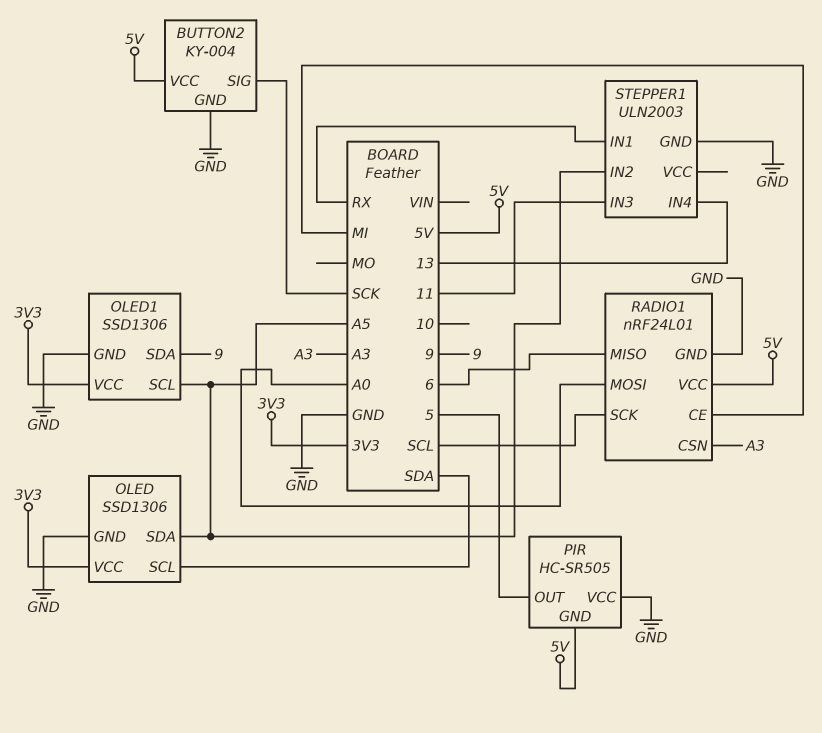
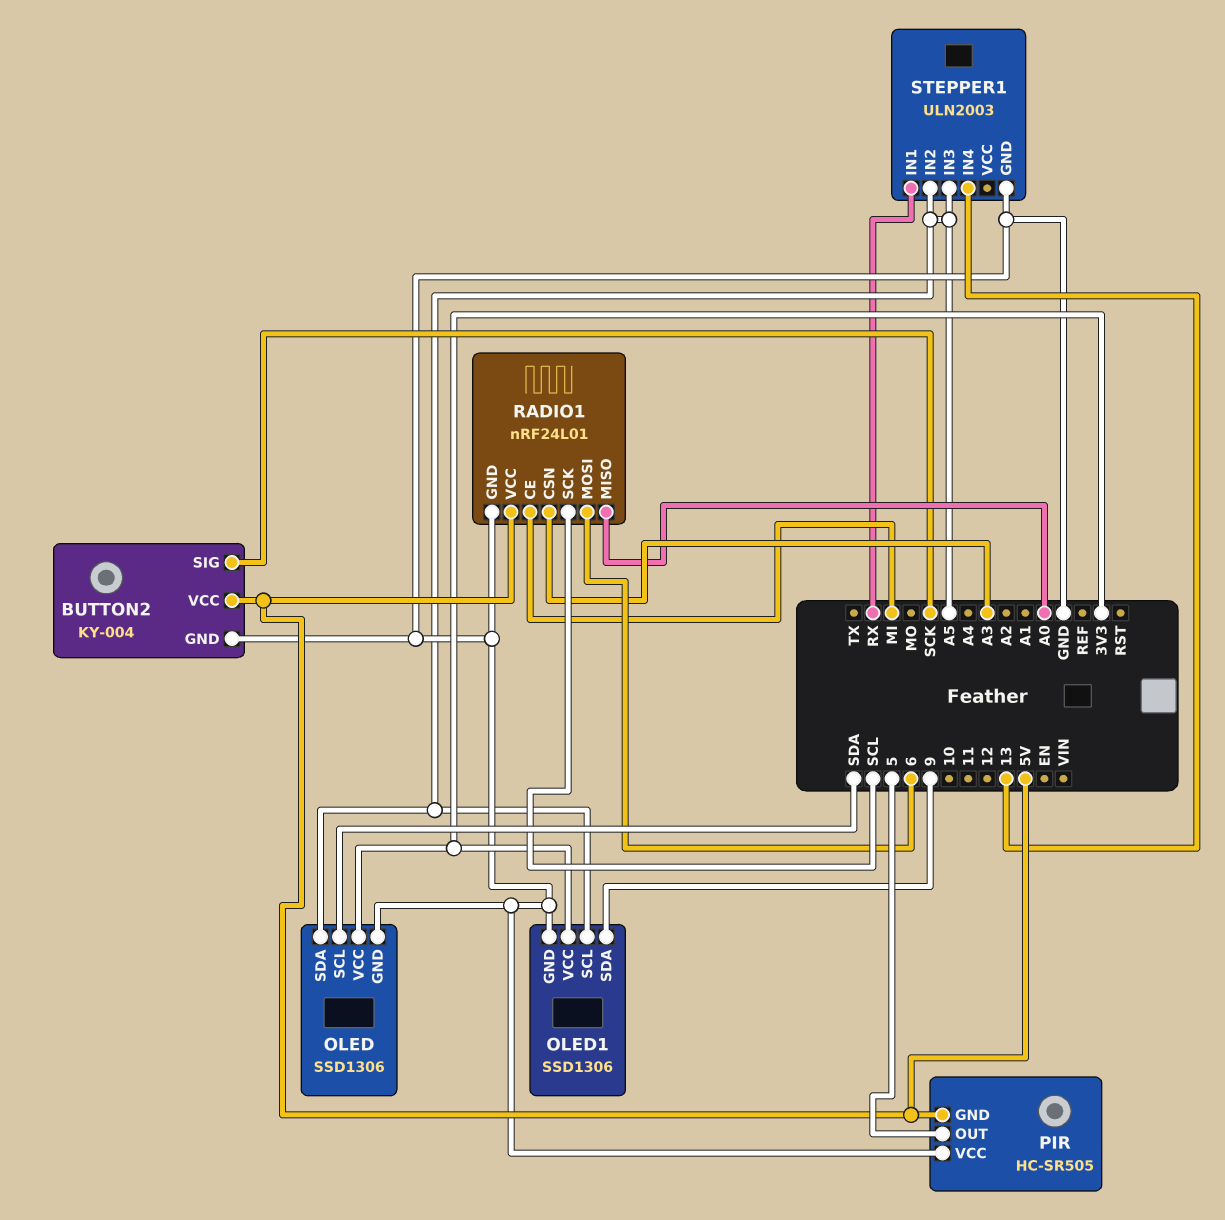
RADIO1 pin MISO: 6 -> A0
RADIO1 pin MOSI: A0 -> 6
STEPPER1 pin IN3: 11 -> A5

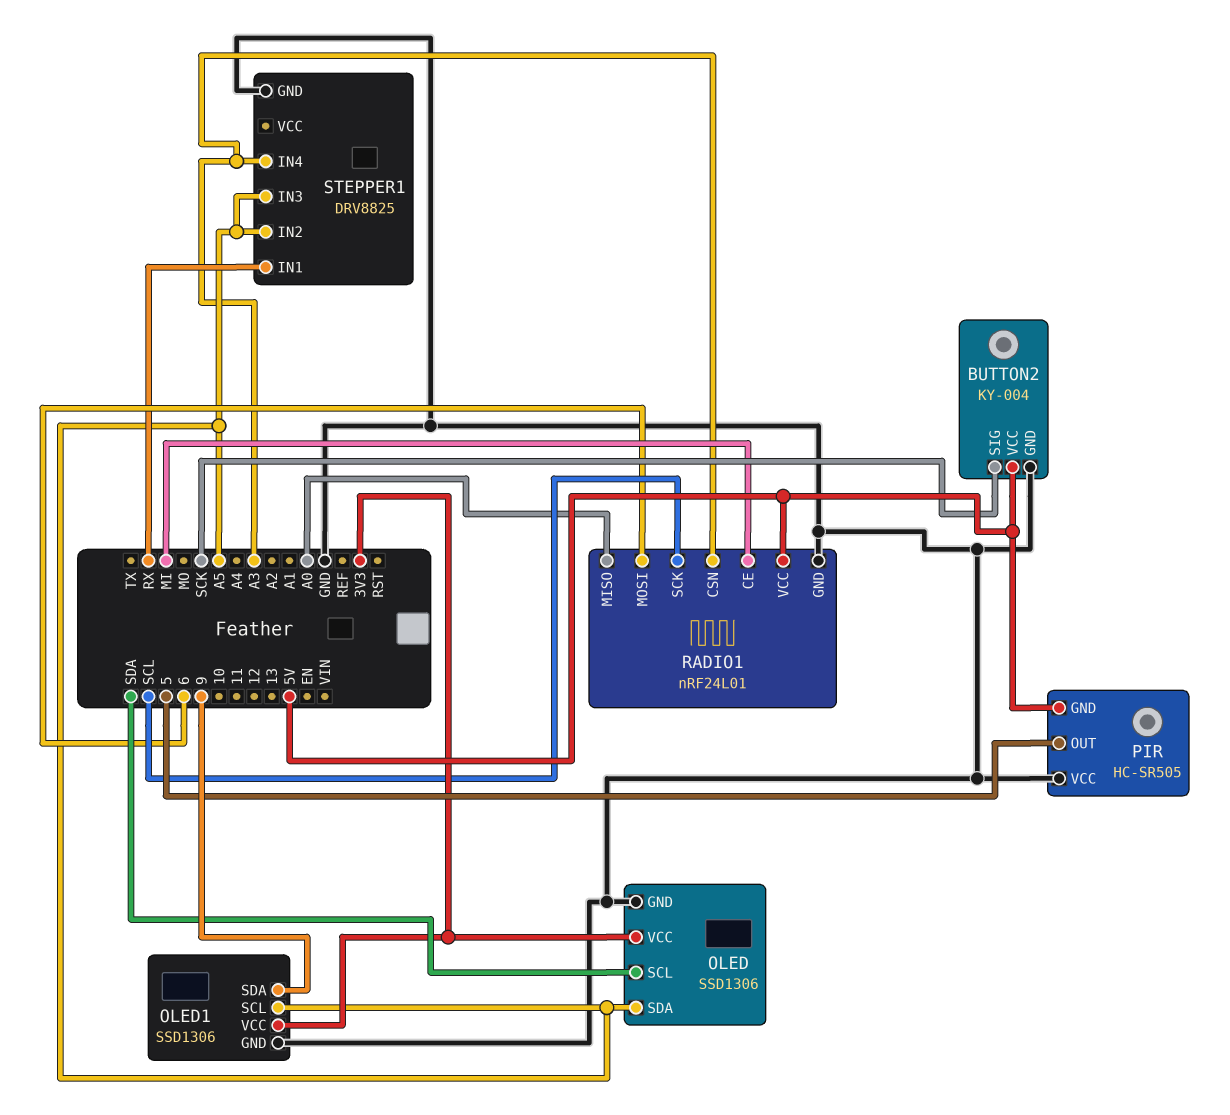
STEPPER1: ULN2003 -> DRV8825
STEPPER1 pin IN4: 13 -> A3

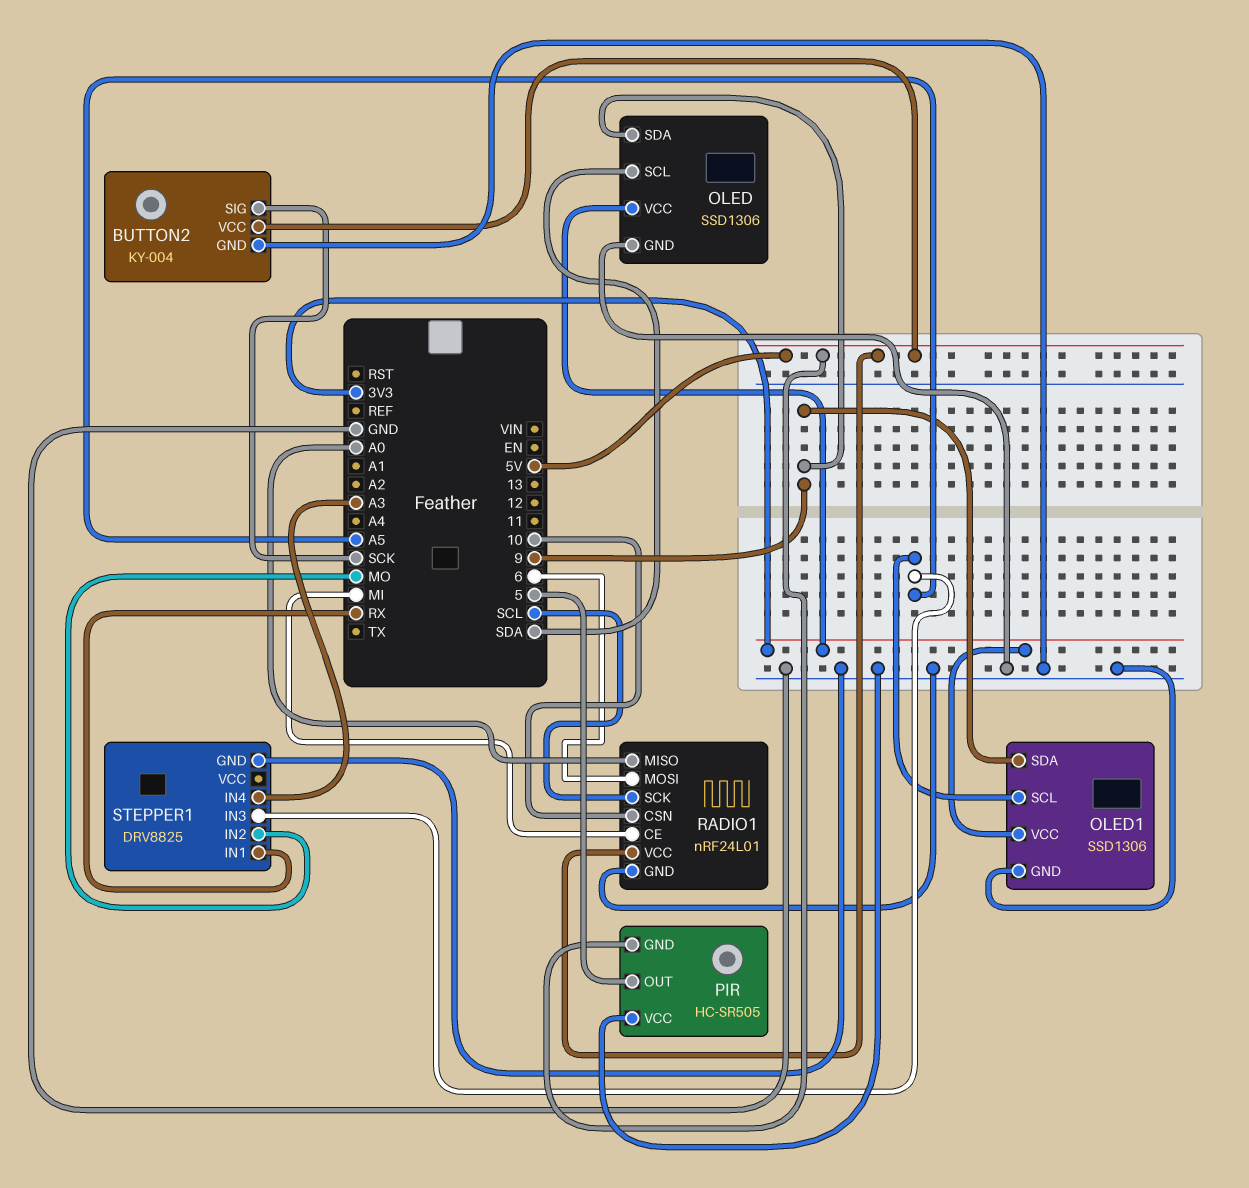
OLED pin SDA: A5 -> 9
RADIO1 pin CSN: A3 -> 10
STEPPER1 pin IN2: A5 -> MO

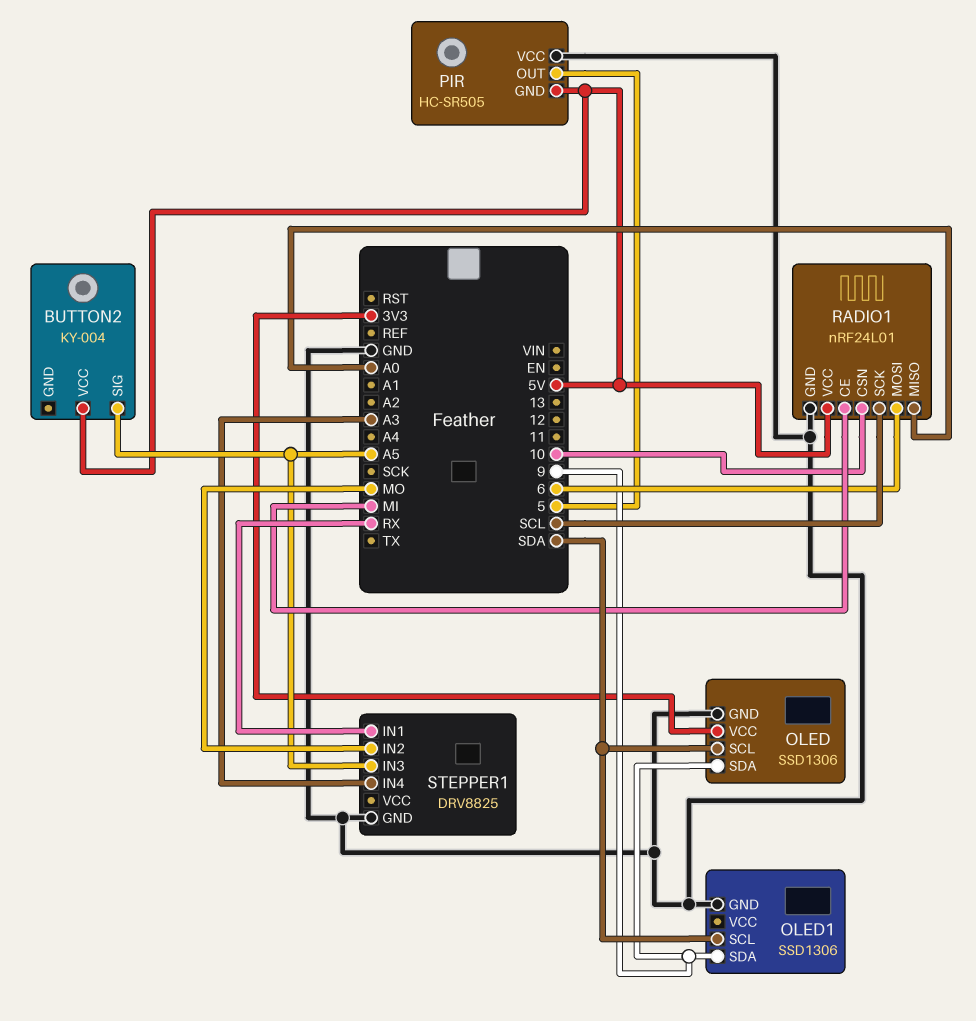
BUTTON2 pin GND: GND -> none
BUTTON2 pin SIG: SCK -> A5
OLED1 pin SCL: A5 -> SDA
OLED1 pin VCC: 3V3 -> none

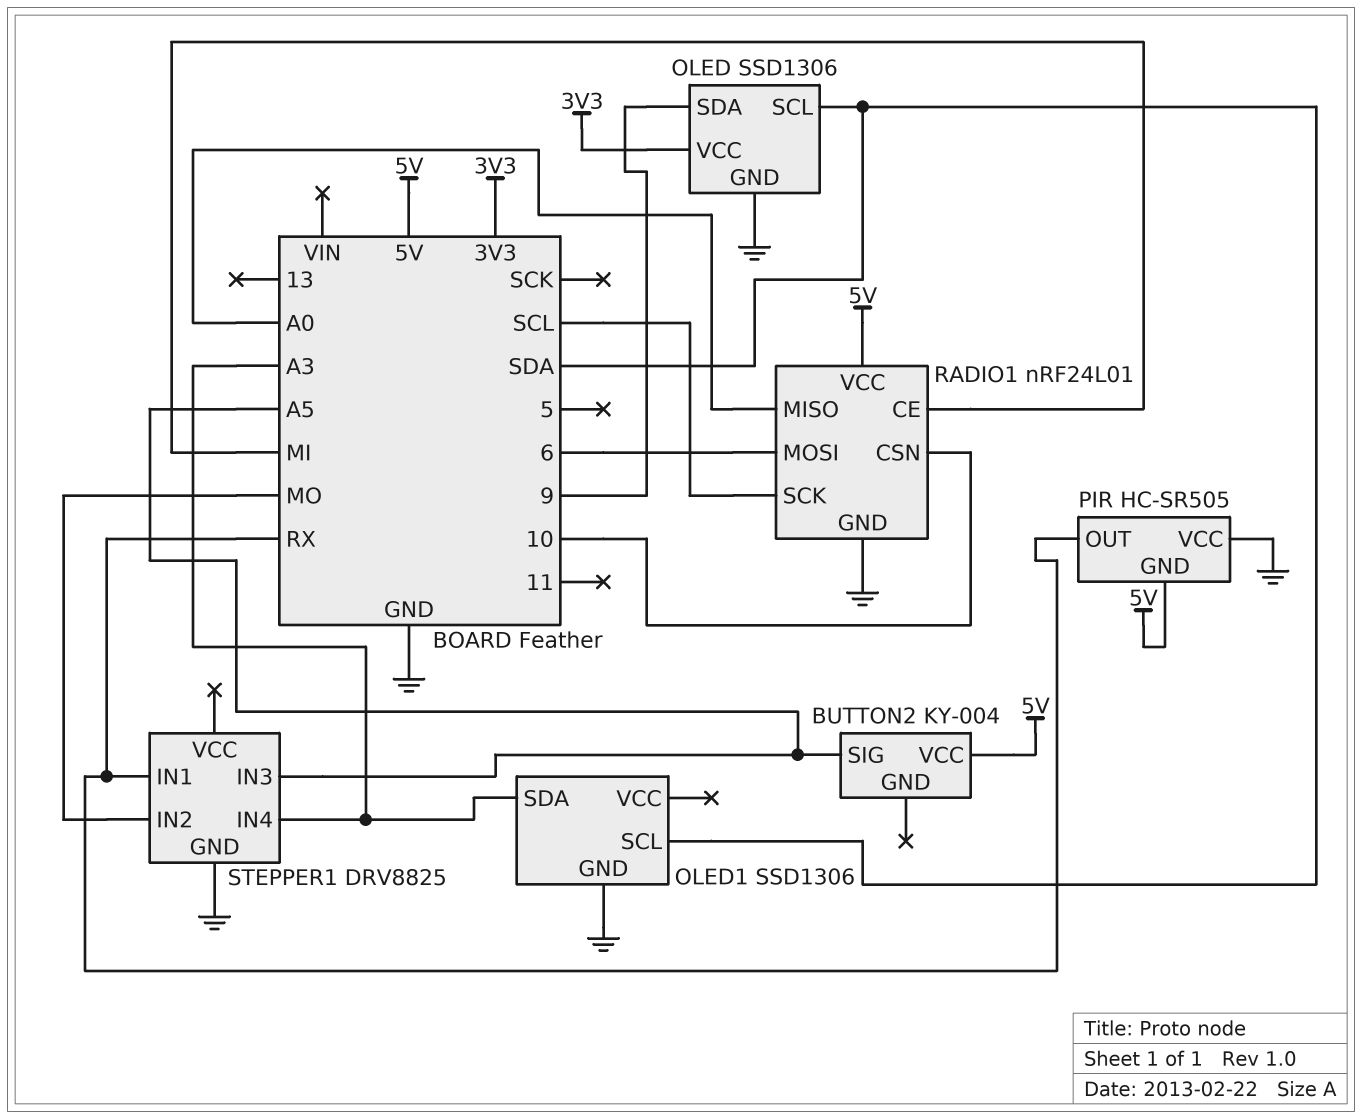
OLED1 pin SDA: 9 -> A3
PIR pin OUT: 5 -> RX

